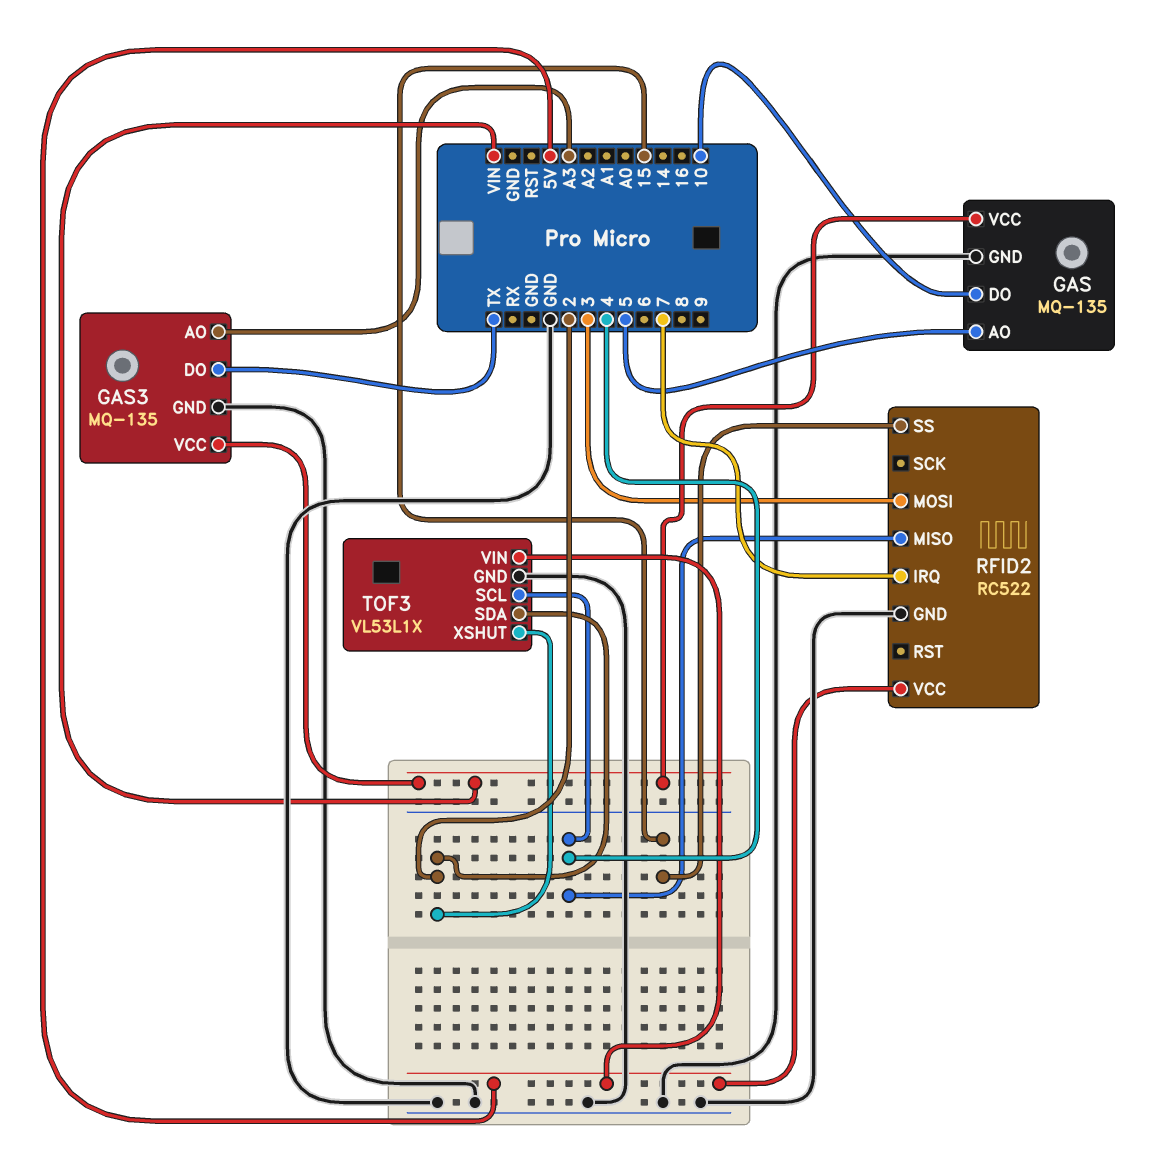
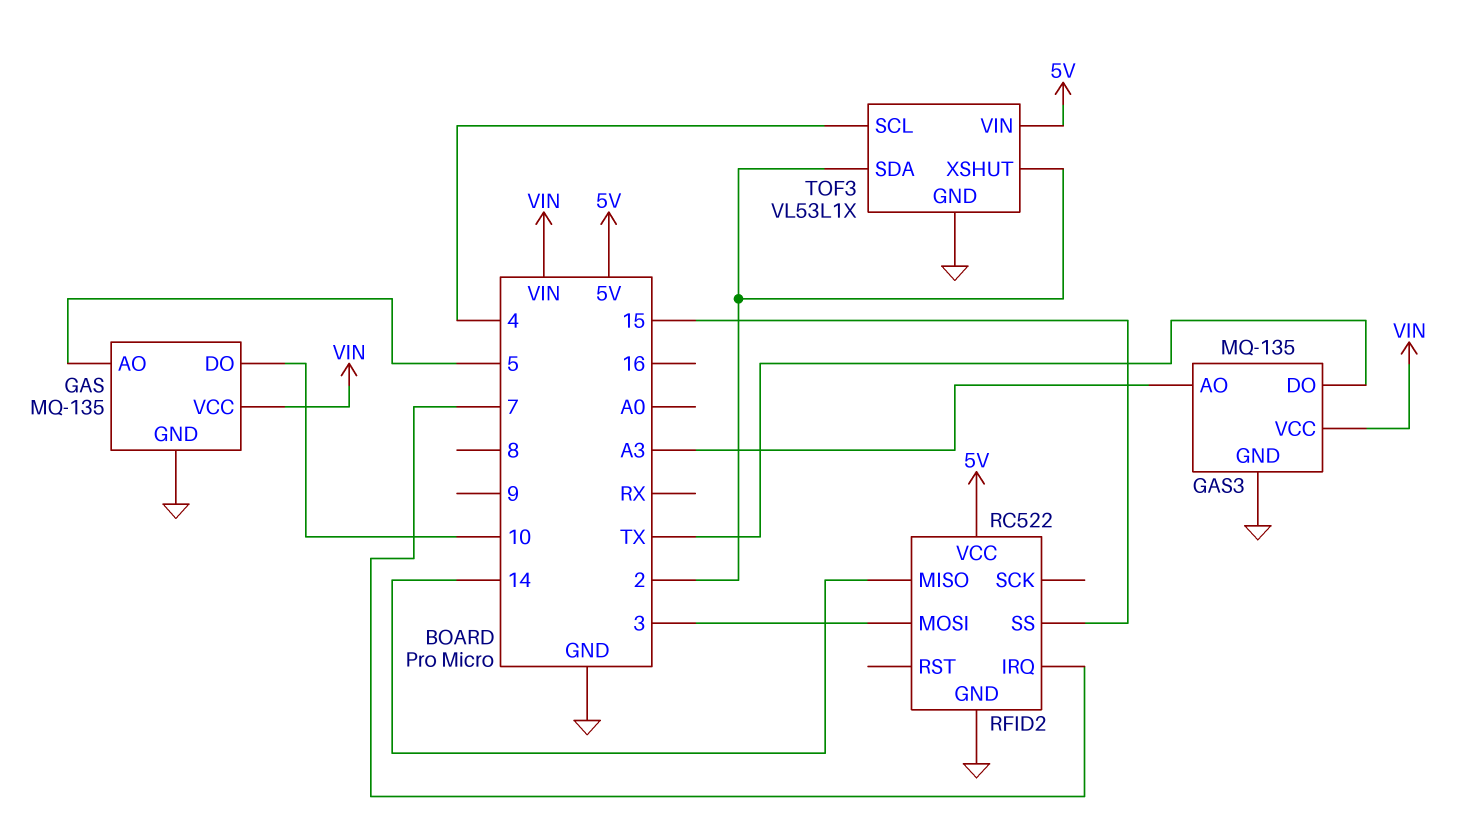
RFID2 pin MISO: 4 -> 14

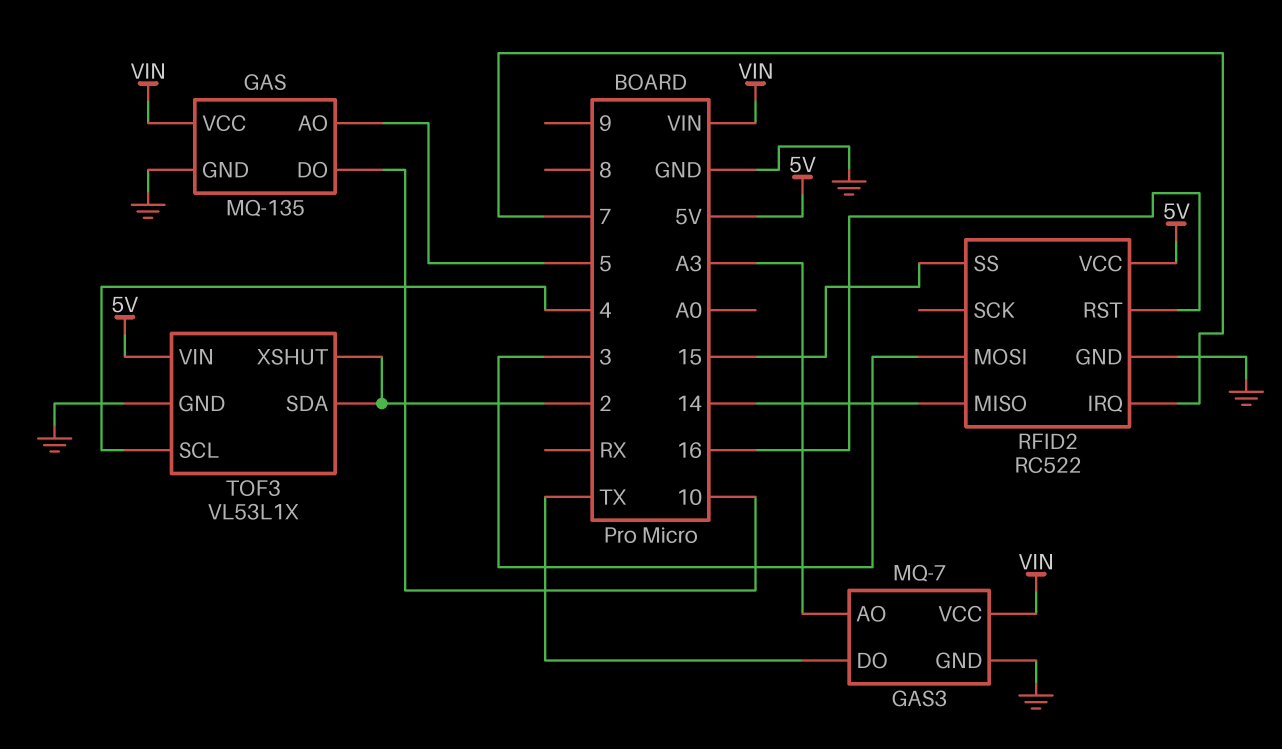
GAS3: MQ-135 -> MQ-7
RFID2 pin RST: none -> 16

